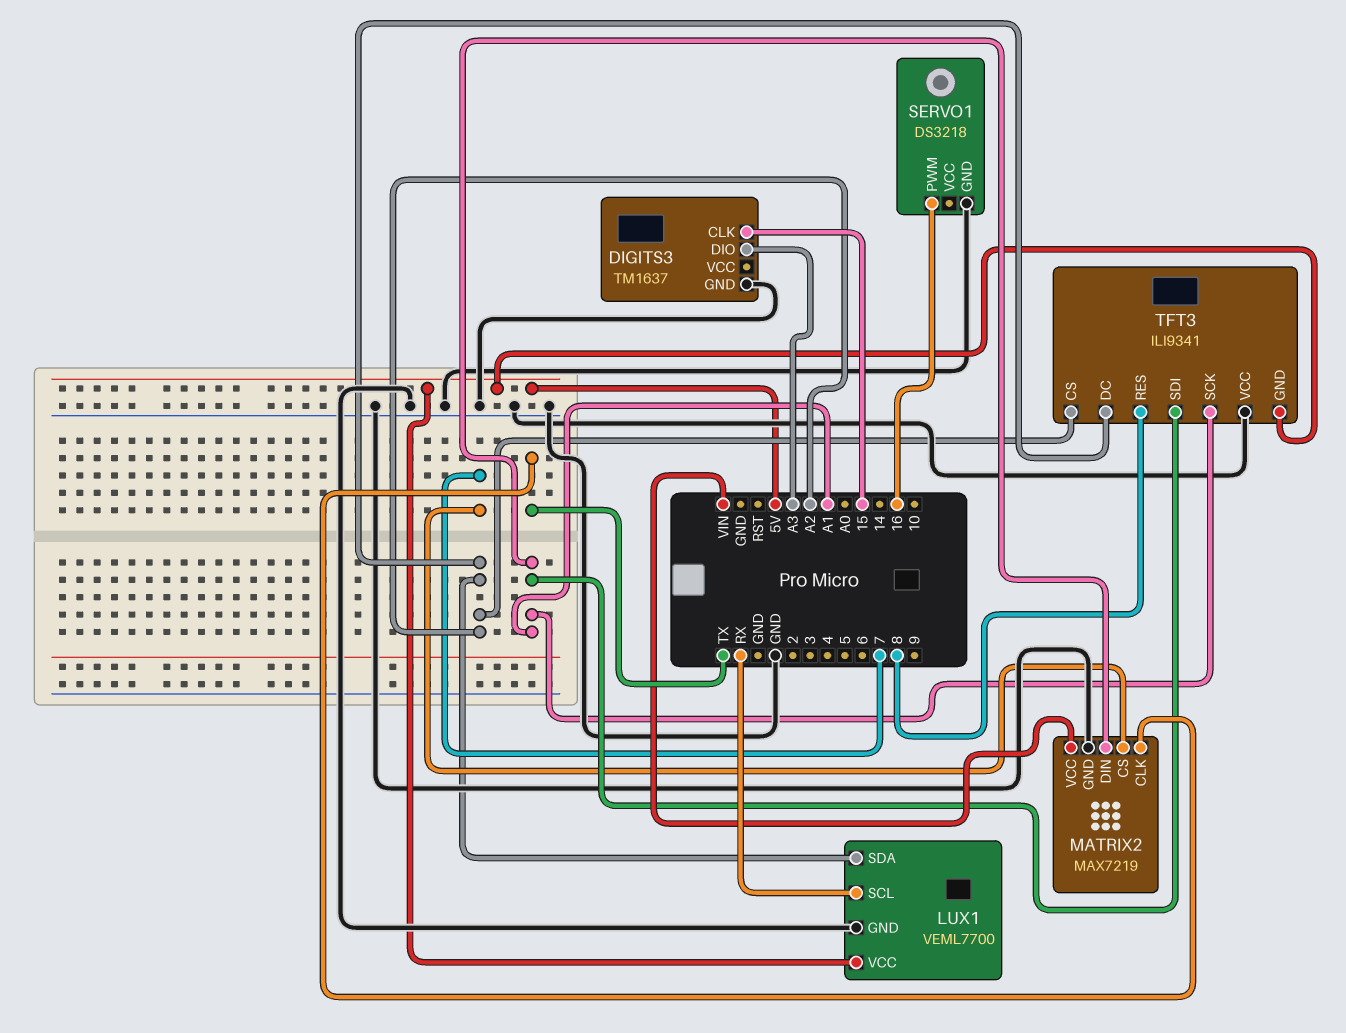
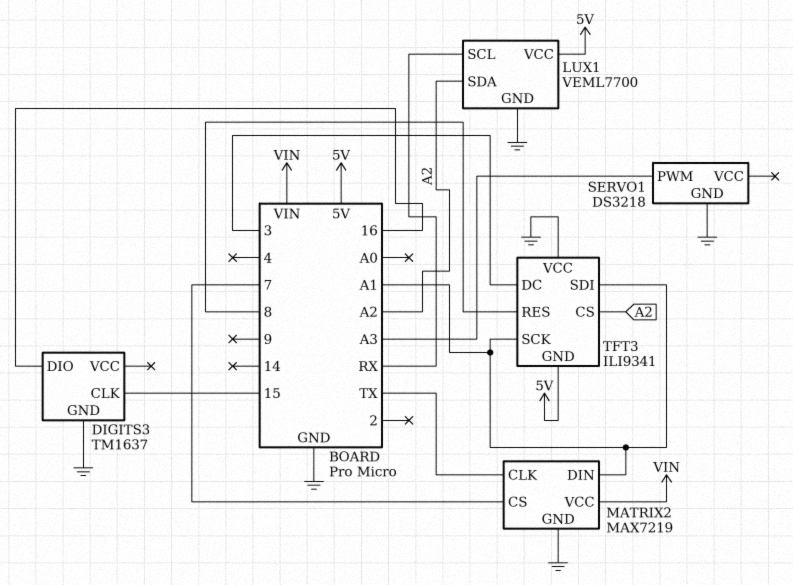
DIGITS3 pin DIO: A3 -> 16
SERVO1 pin PWM: 16 -> A3
TFT3 pin DC: A2 -> 3

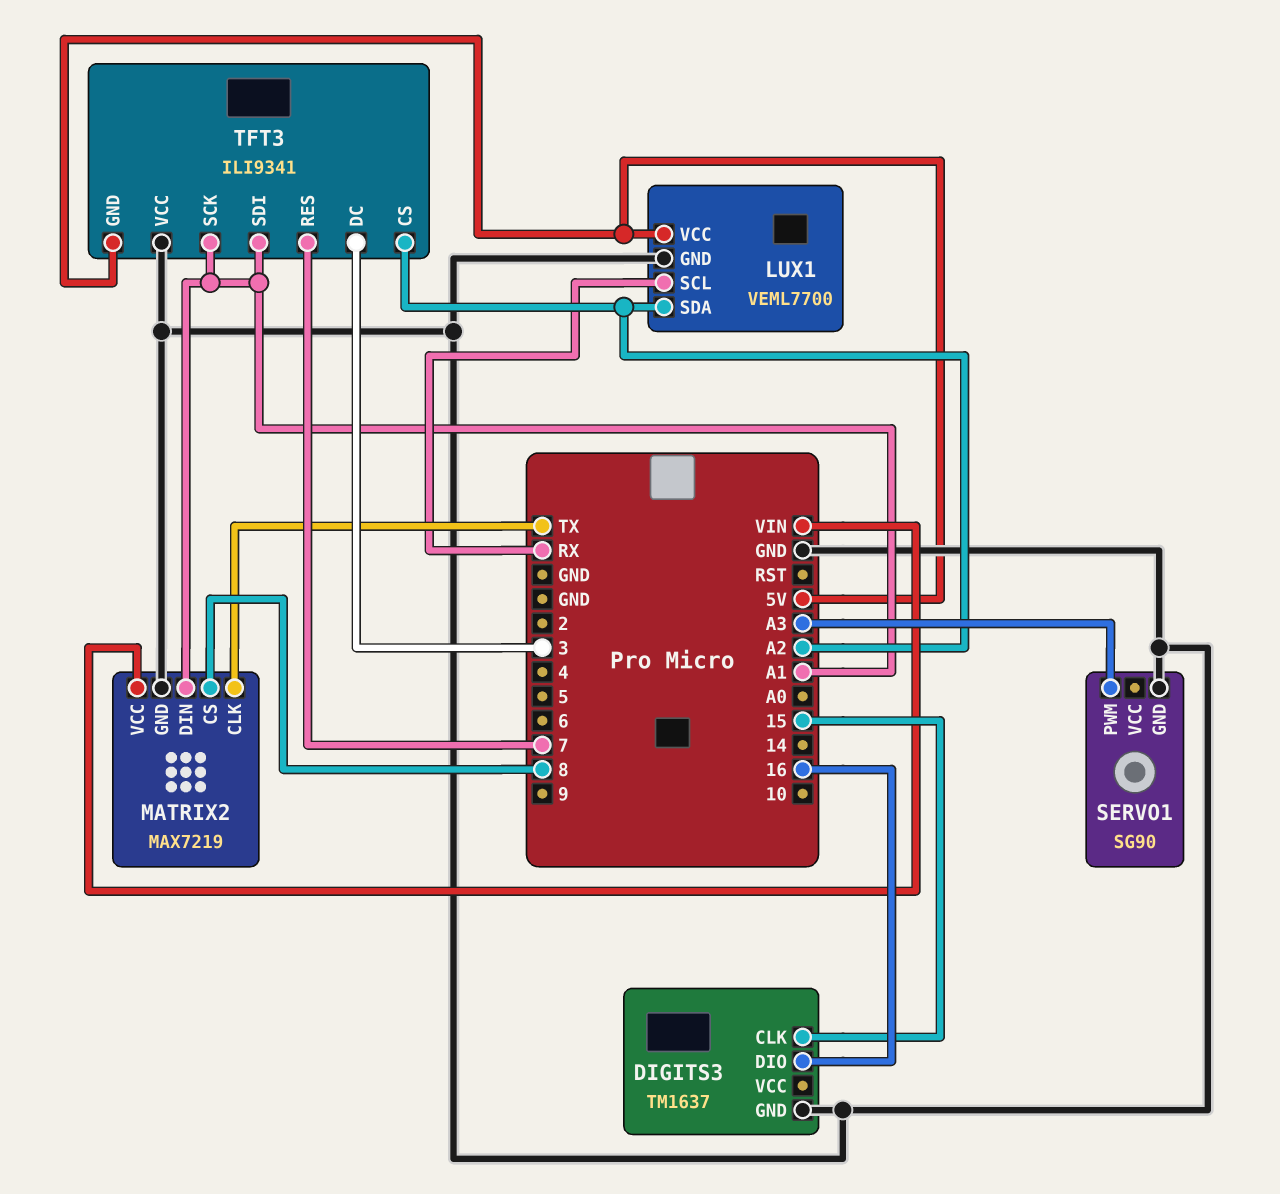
MATRIX2 pin CS: 7 -> 8
SERVO1: DS3218 -> SG90
TFT3 pin RES: 8 -> 7

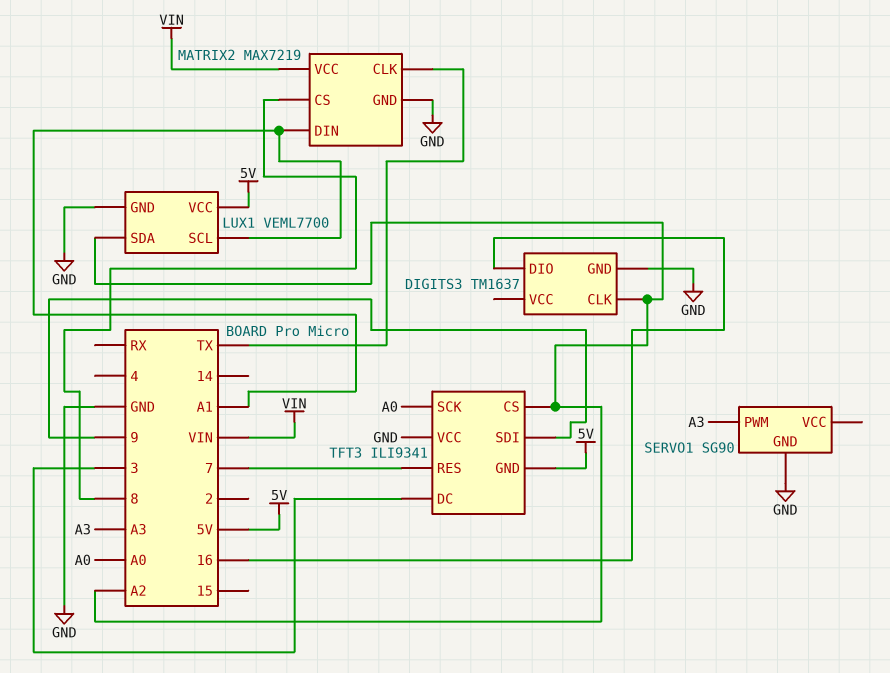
DIGITS3 pin CLK: 15 -> A2
LUX1 pin SCL: RX -> A1
TFT3 pin SCK: A1 -> A0
TFT3 pin SDI: A1 -> 9

